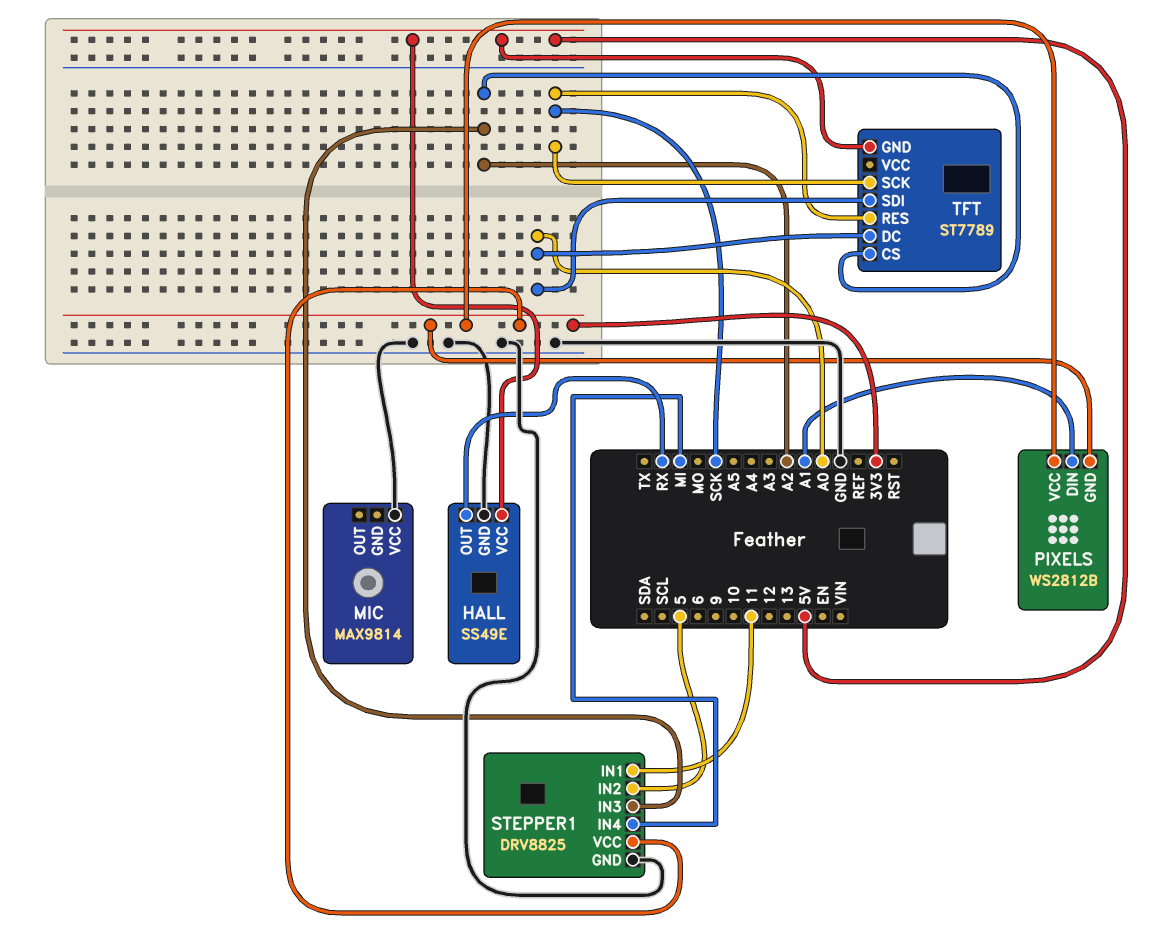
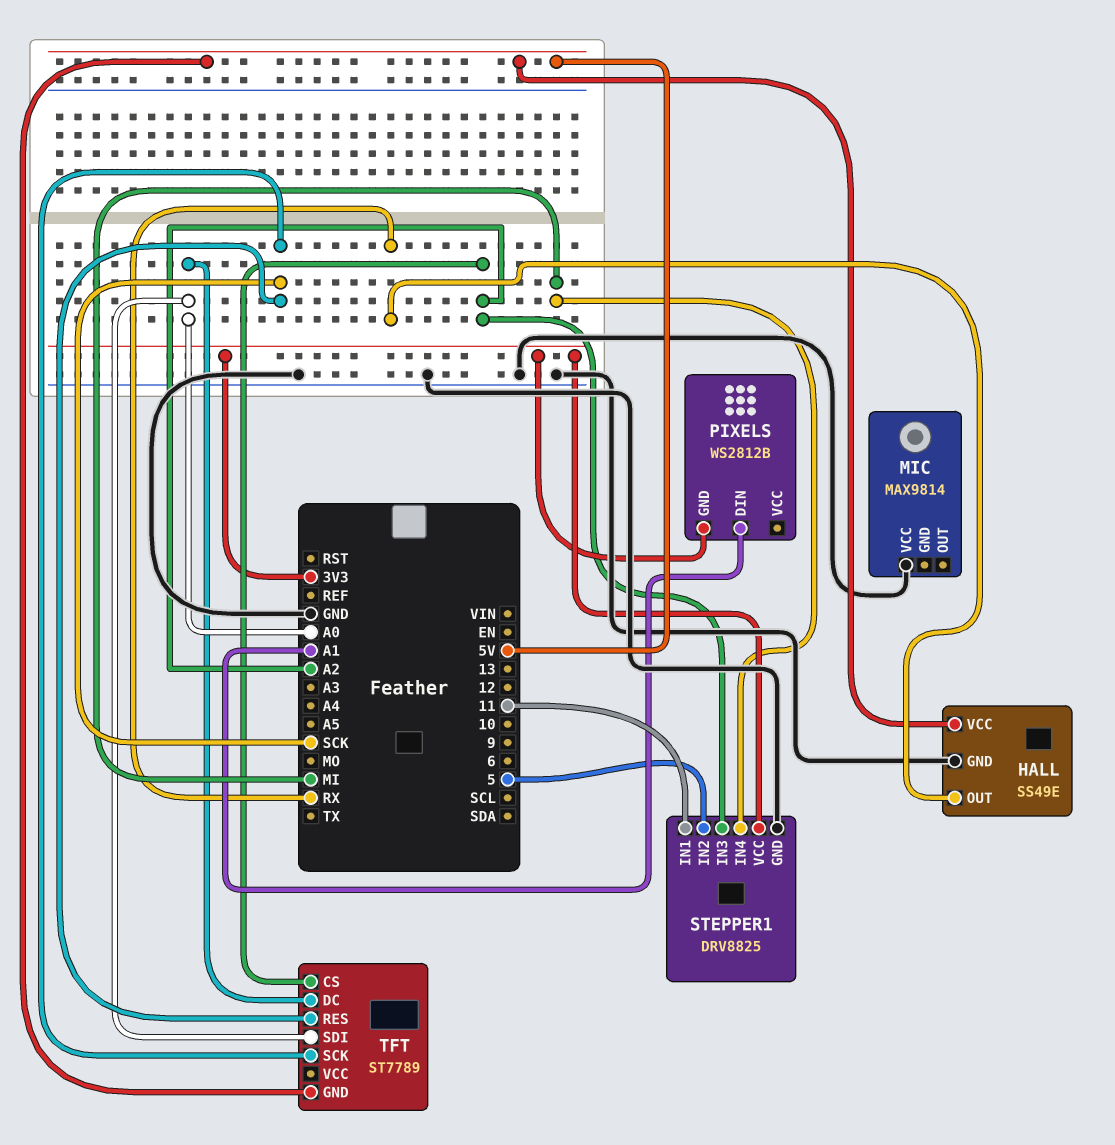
PIXELS pin VCC: 3V3 -> none

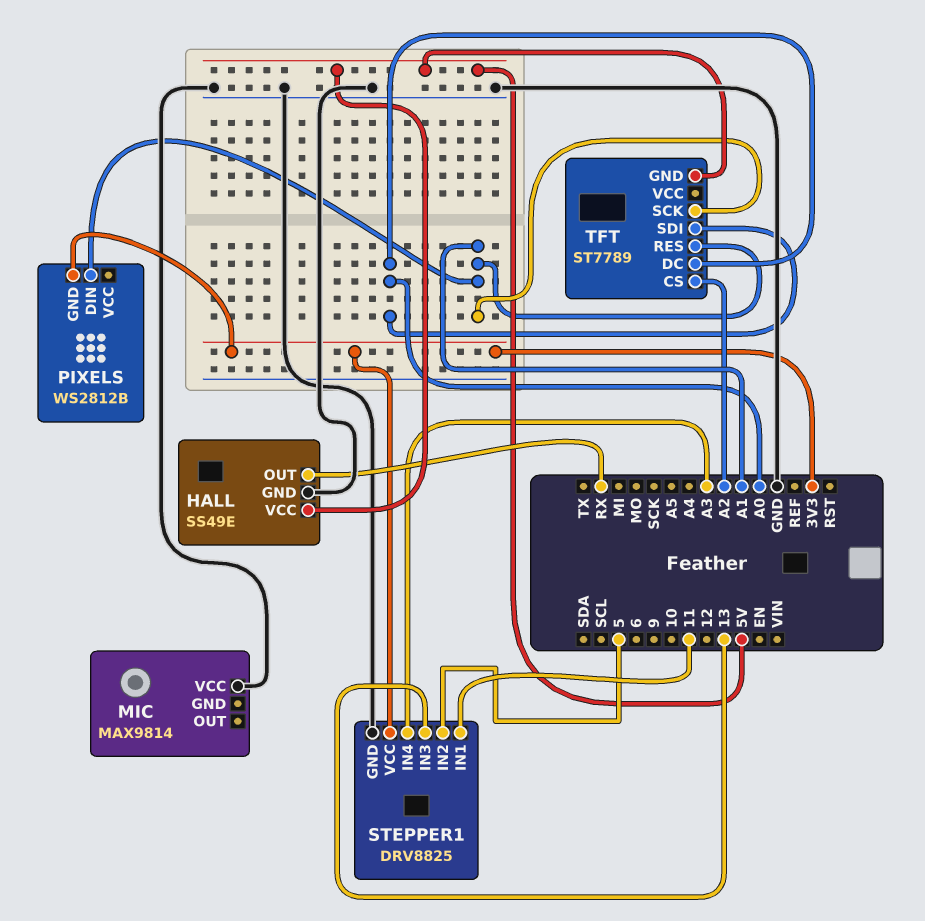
STEPPER1 pin IN3: A2 -> 13
STEPPER1 pin IN4: MI -> A3
TFT pin RES: SCK -> A1
TFT pin SCK: SCK -> A1

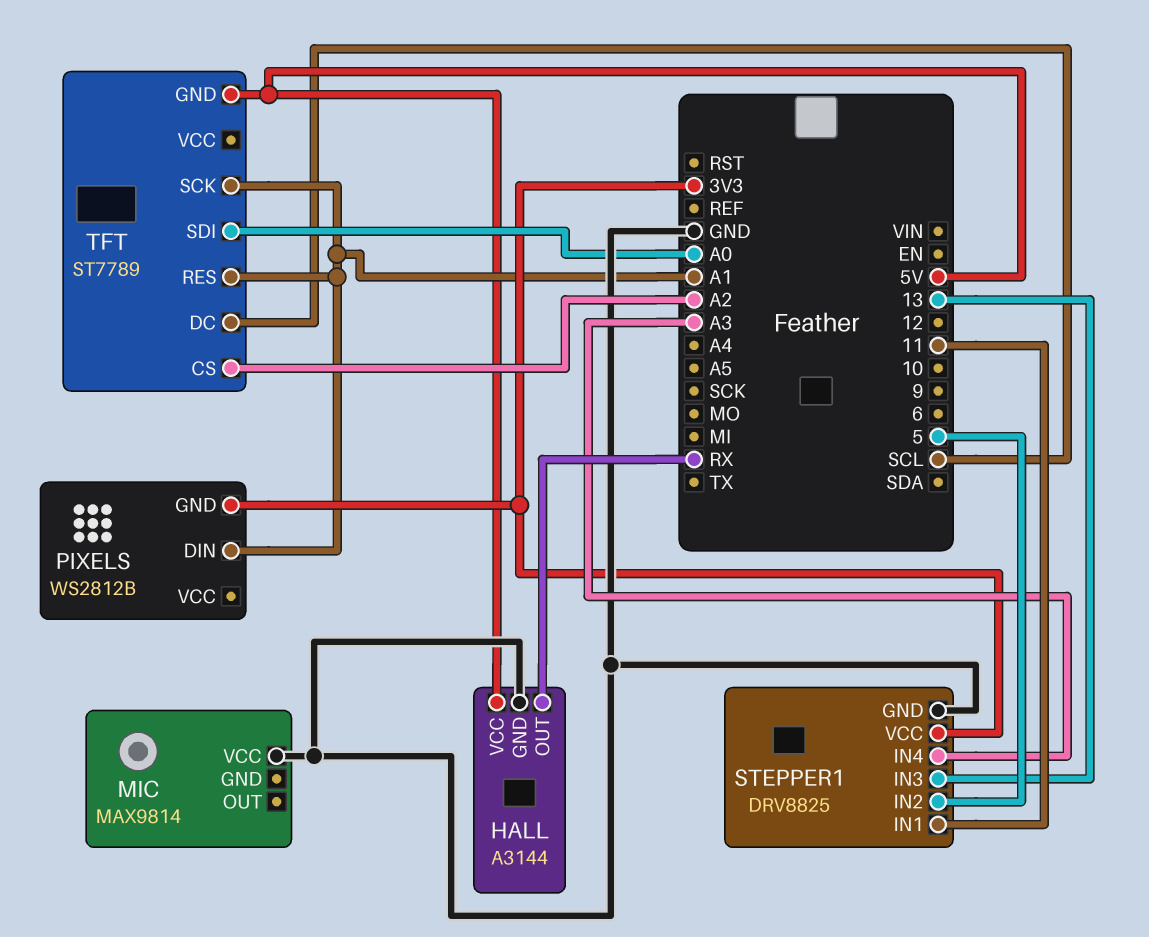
HALL: SS49E -> A3144
TFT pin DC: A0 -> SCL

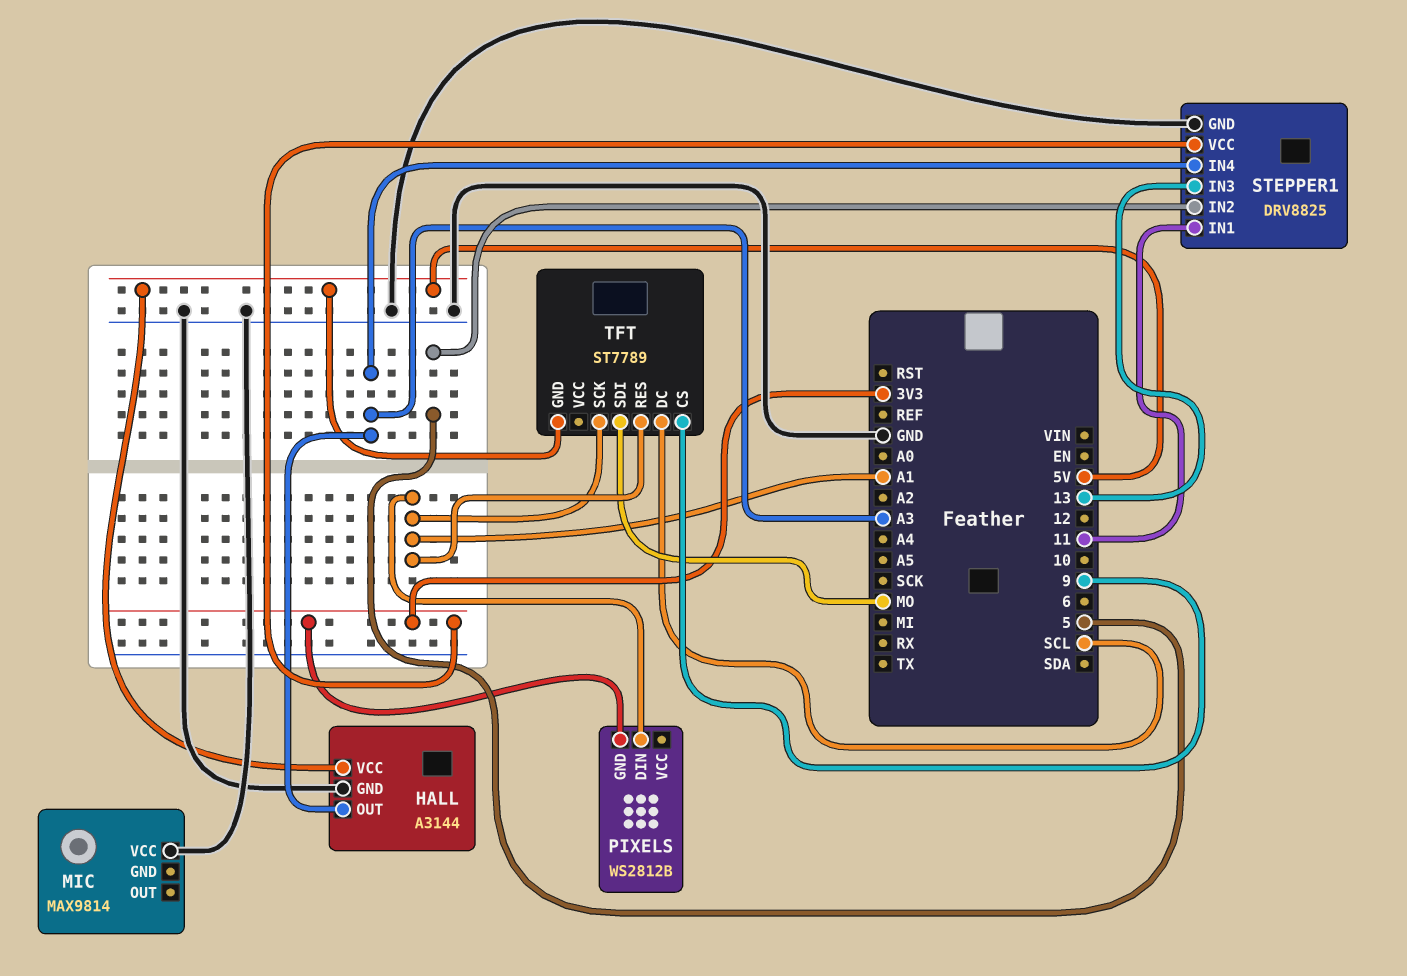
HALL pin OUT: RX -> A3
TFT pin CS: A2 -> 9
TFT pin SDI: A0 -> MO

